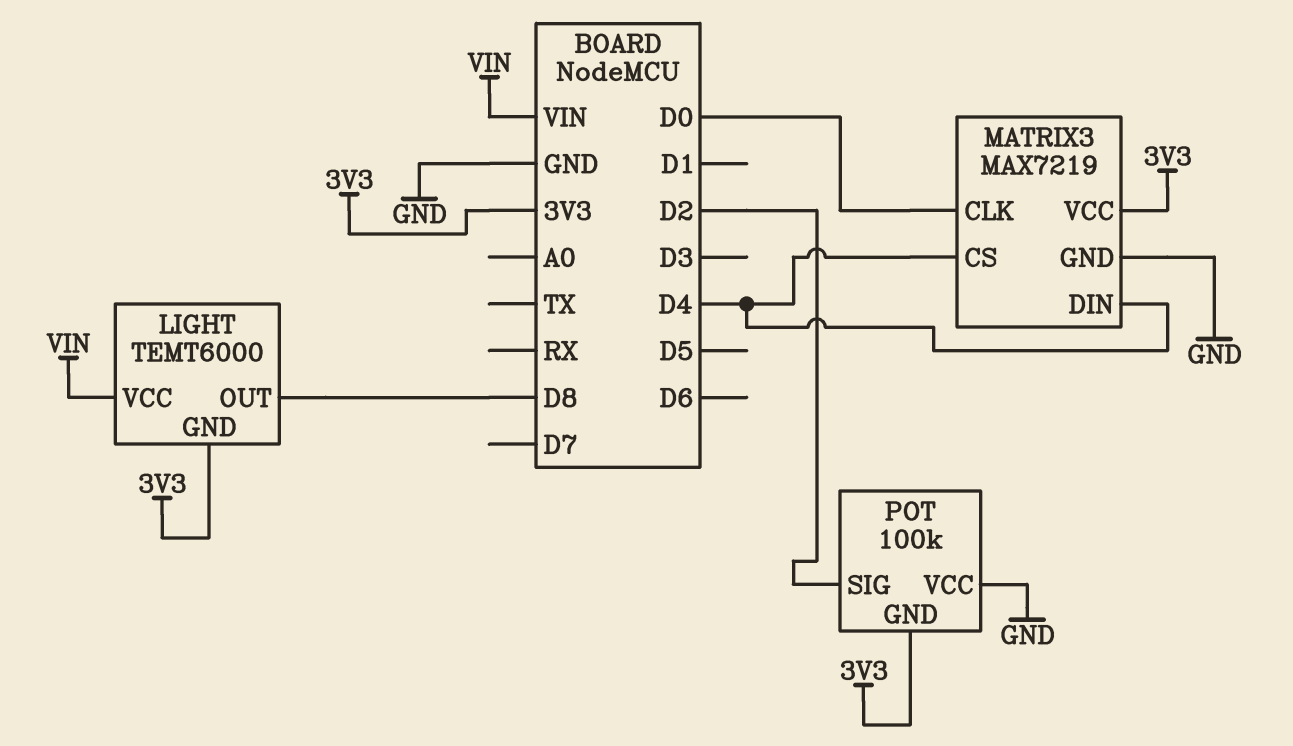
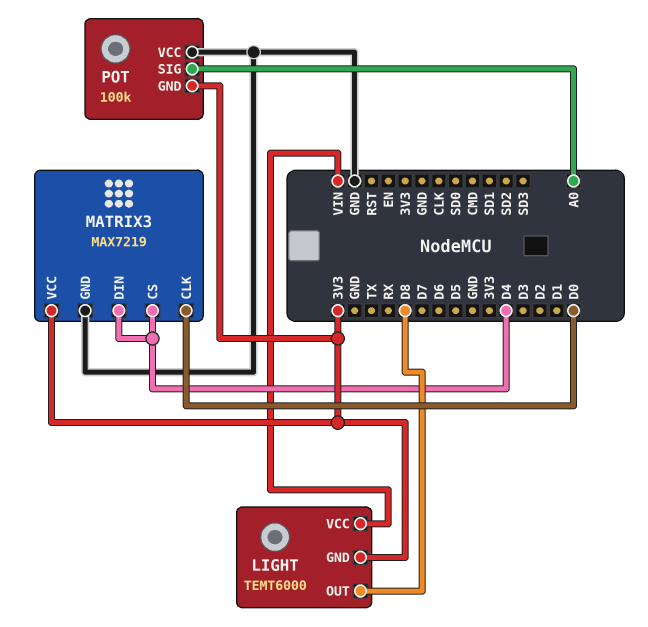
POT pin SIG: D2 -> A0

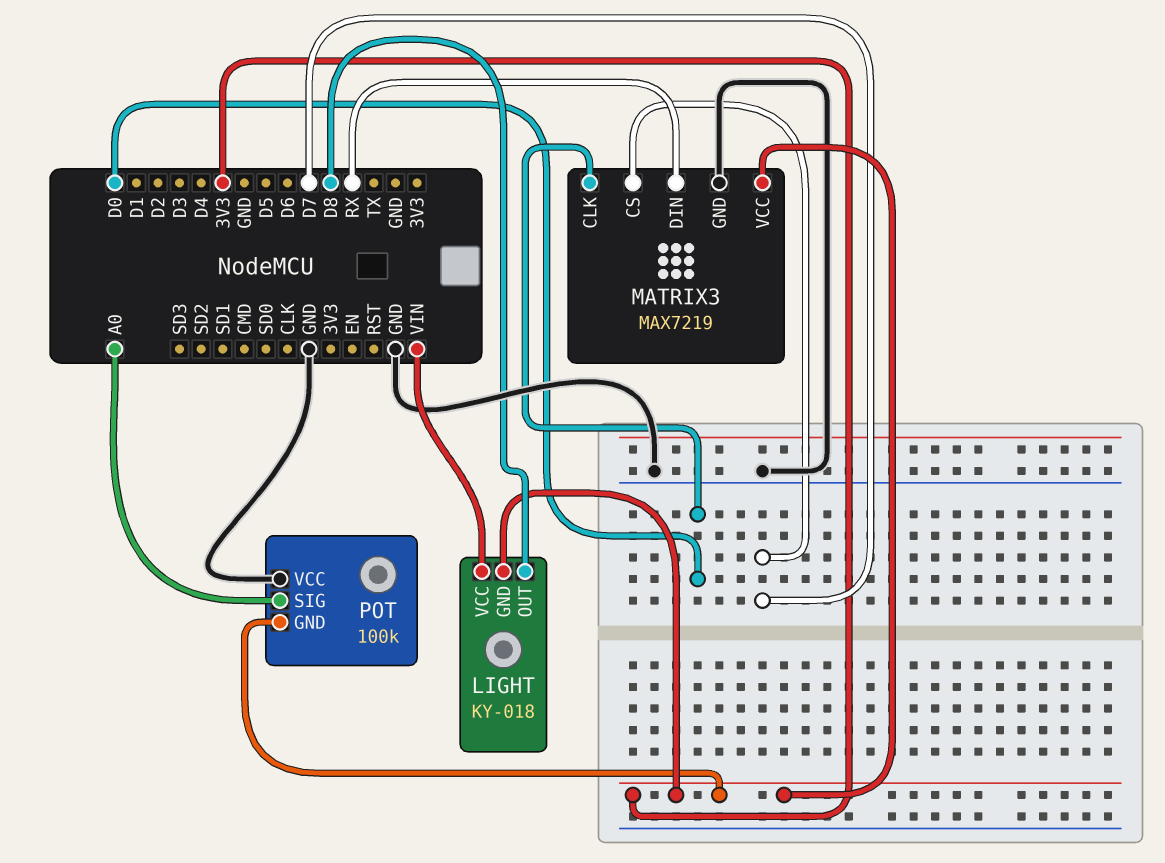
LIGHT: TEMT6000 -> KY-018
MATRIX3 pin CS: D4 -> D7
MATRIX3 pin DIN: D4 -> RX

